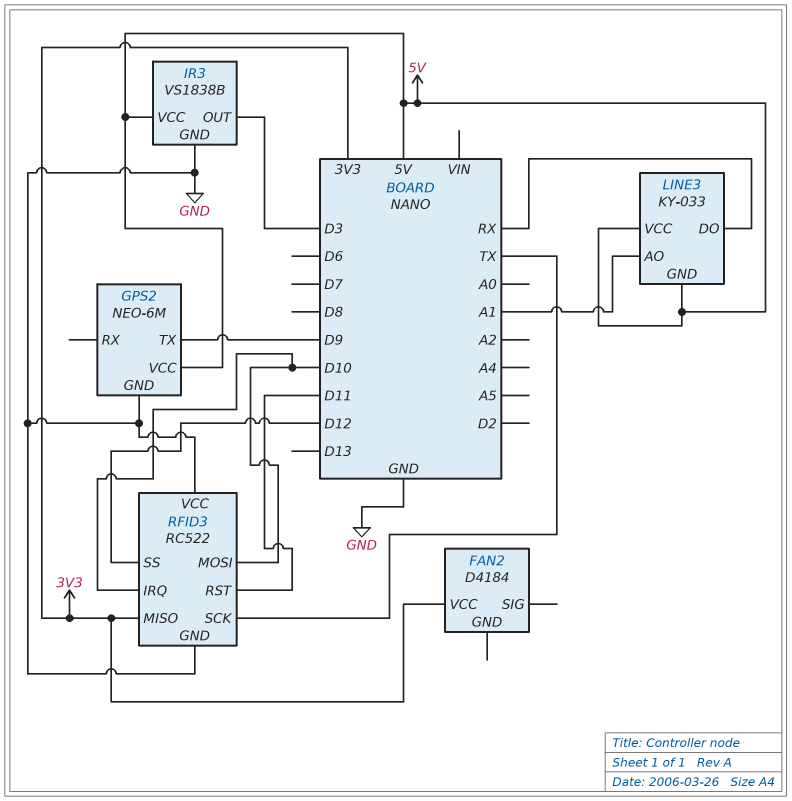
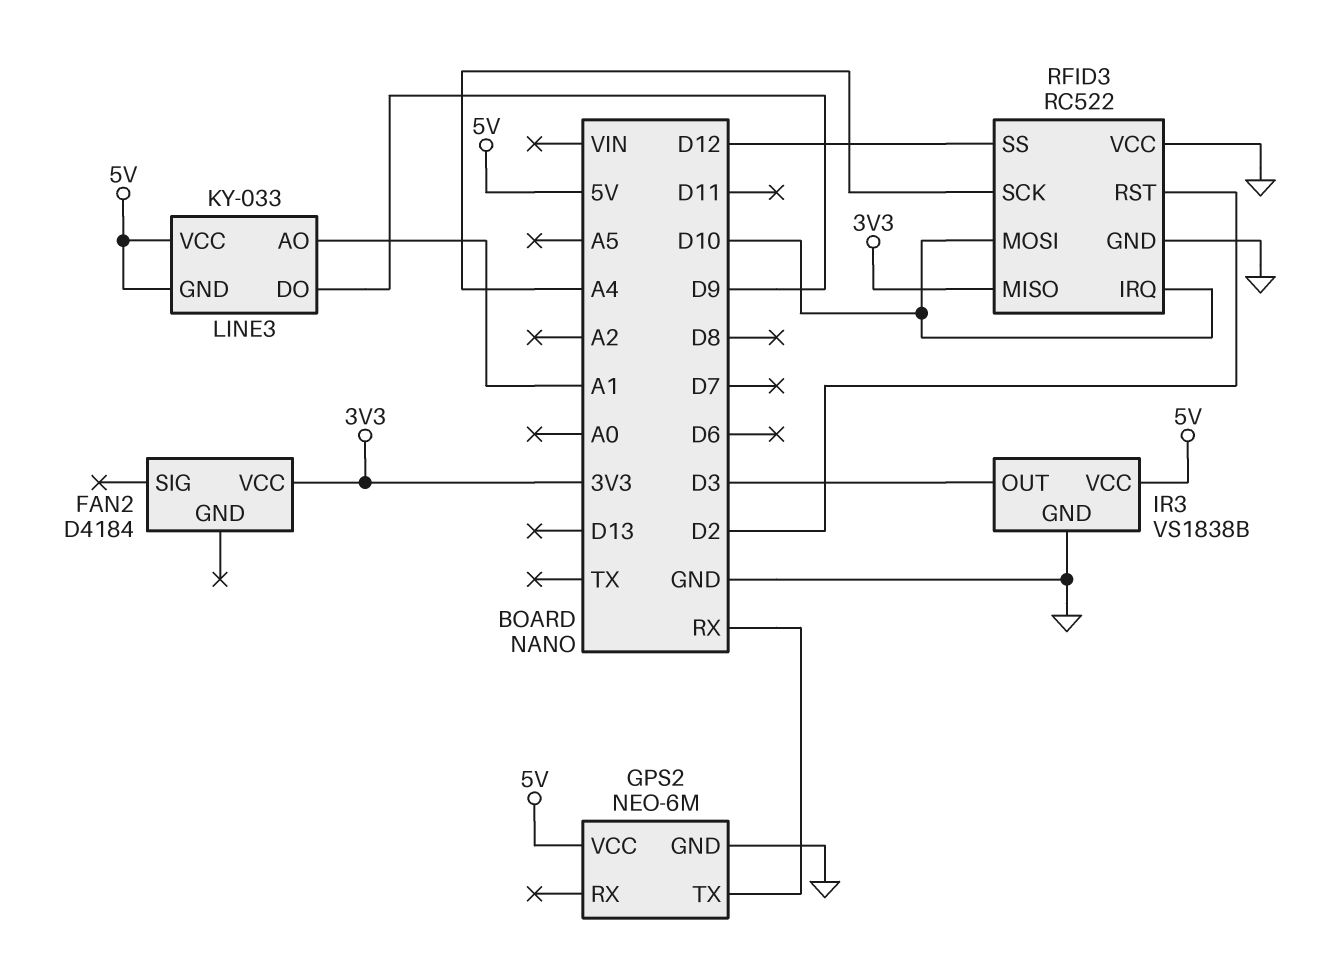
GPS2 pin TX: D9 -> RX
LINE3 pin DO: RX -> D9
RFID3 pin RST: D11 -> D2
RFID3 pin SCK: TX -> A4

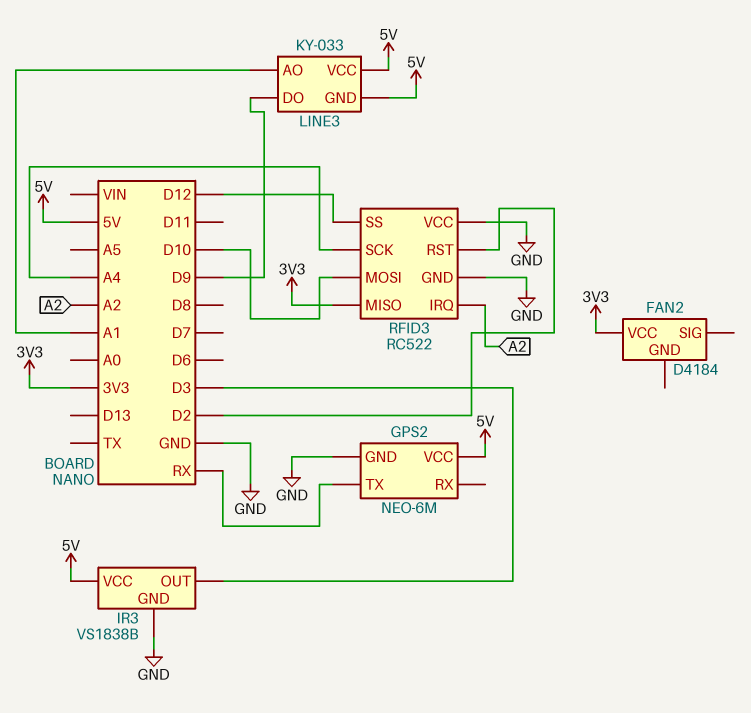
RFID3 pin IRQ: D10 -> A2

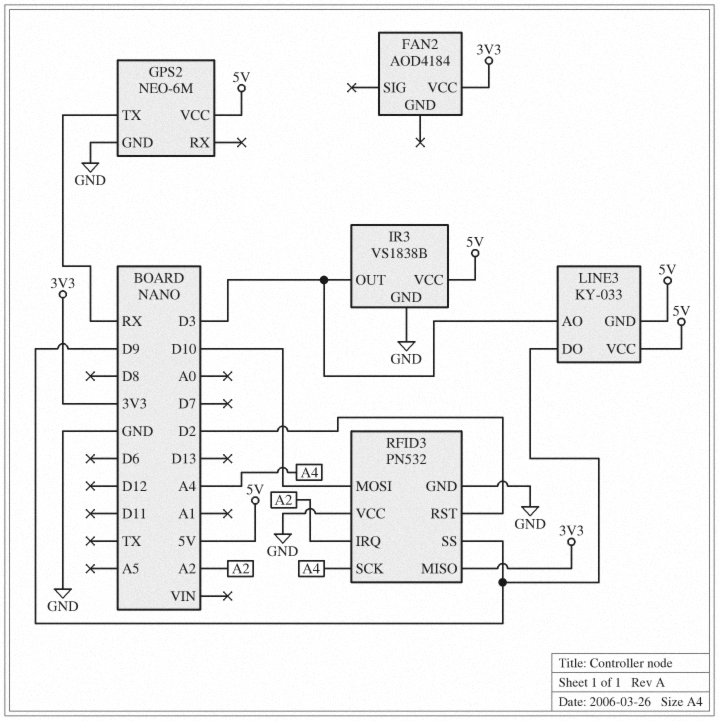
FAN2: D4184 -> AOD4184
LINE3 pin AO: A1 -> D3
RFID3: RC522 -> PN532
RFID3 pin SS: D12 -> D9

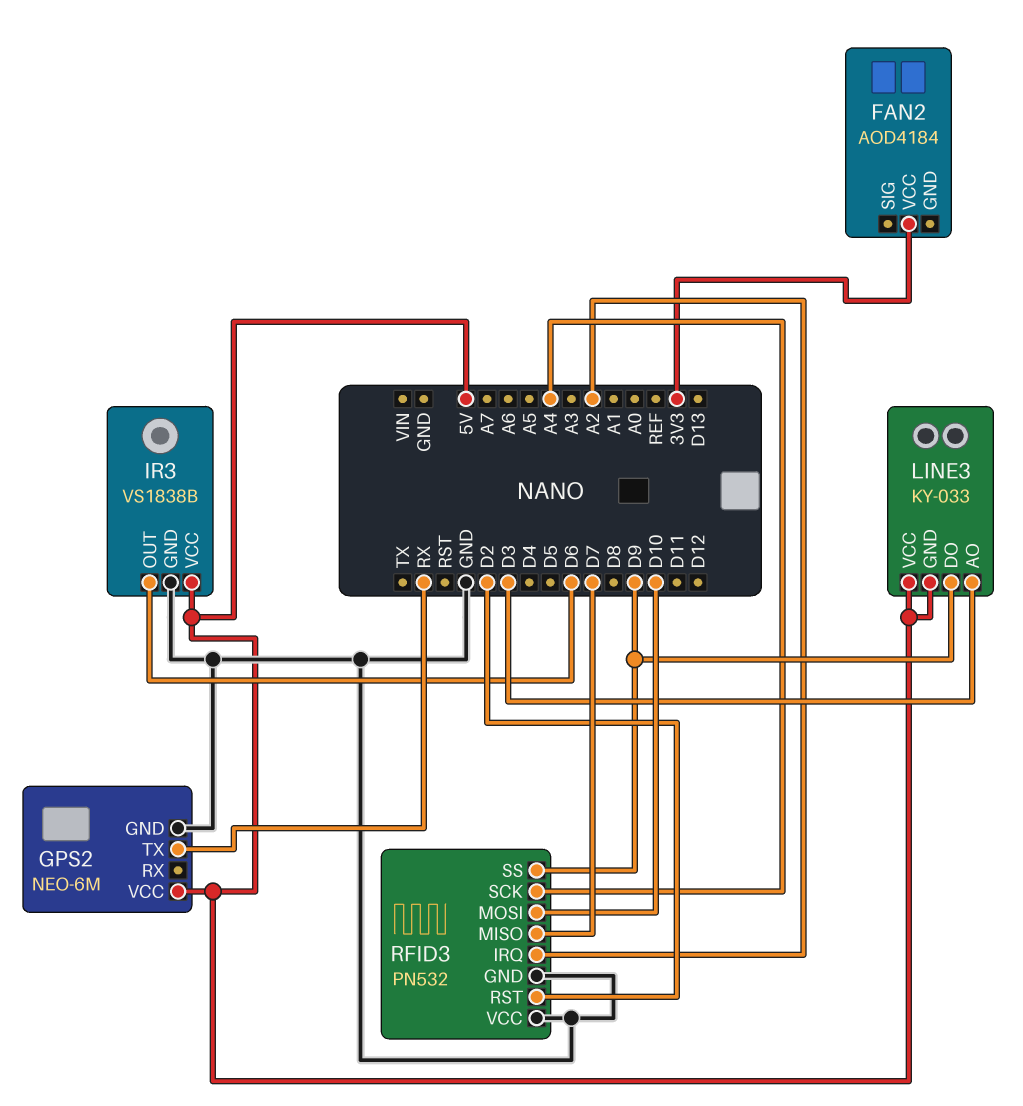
IR3 pin OUT: D3 -> D6
RFID3 pin MISO: 3V3 -> D7

